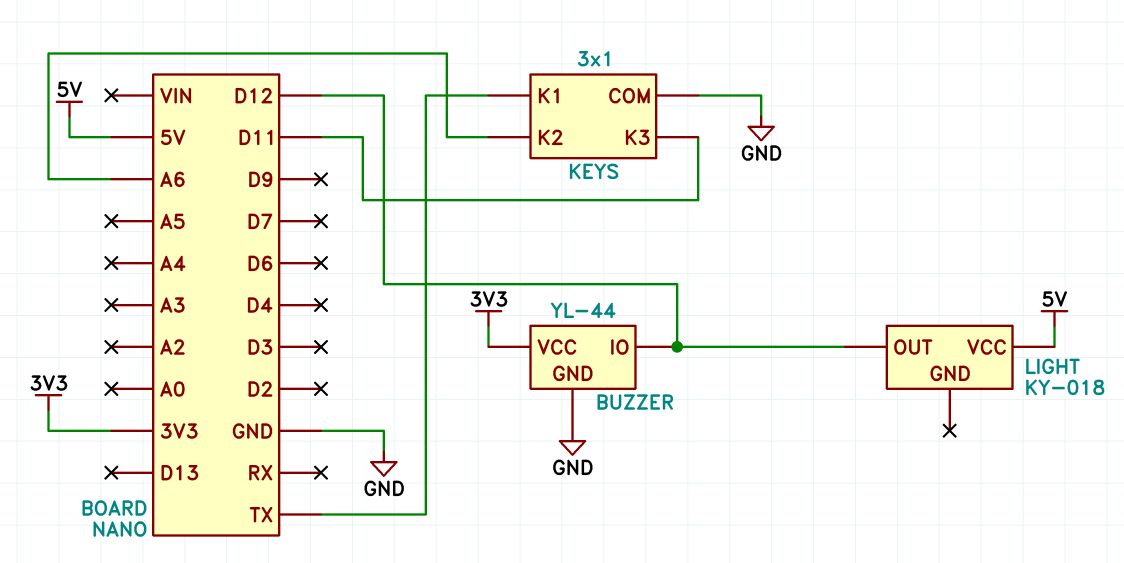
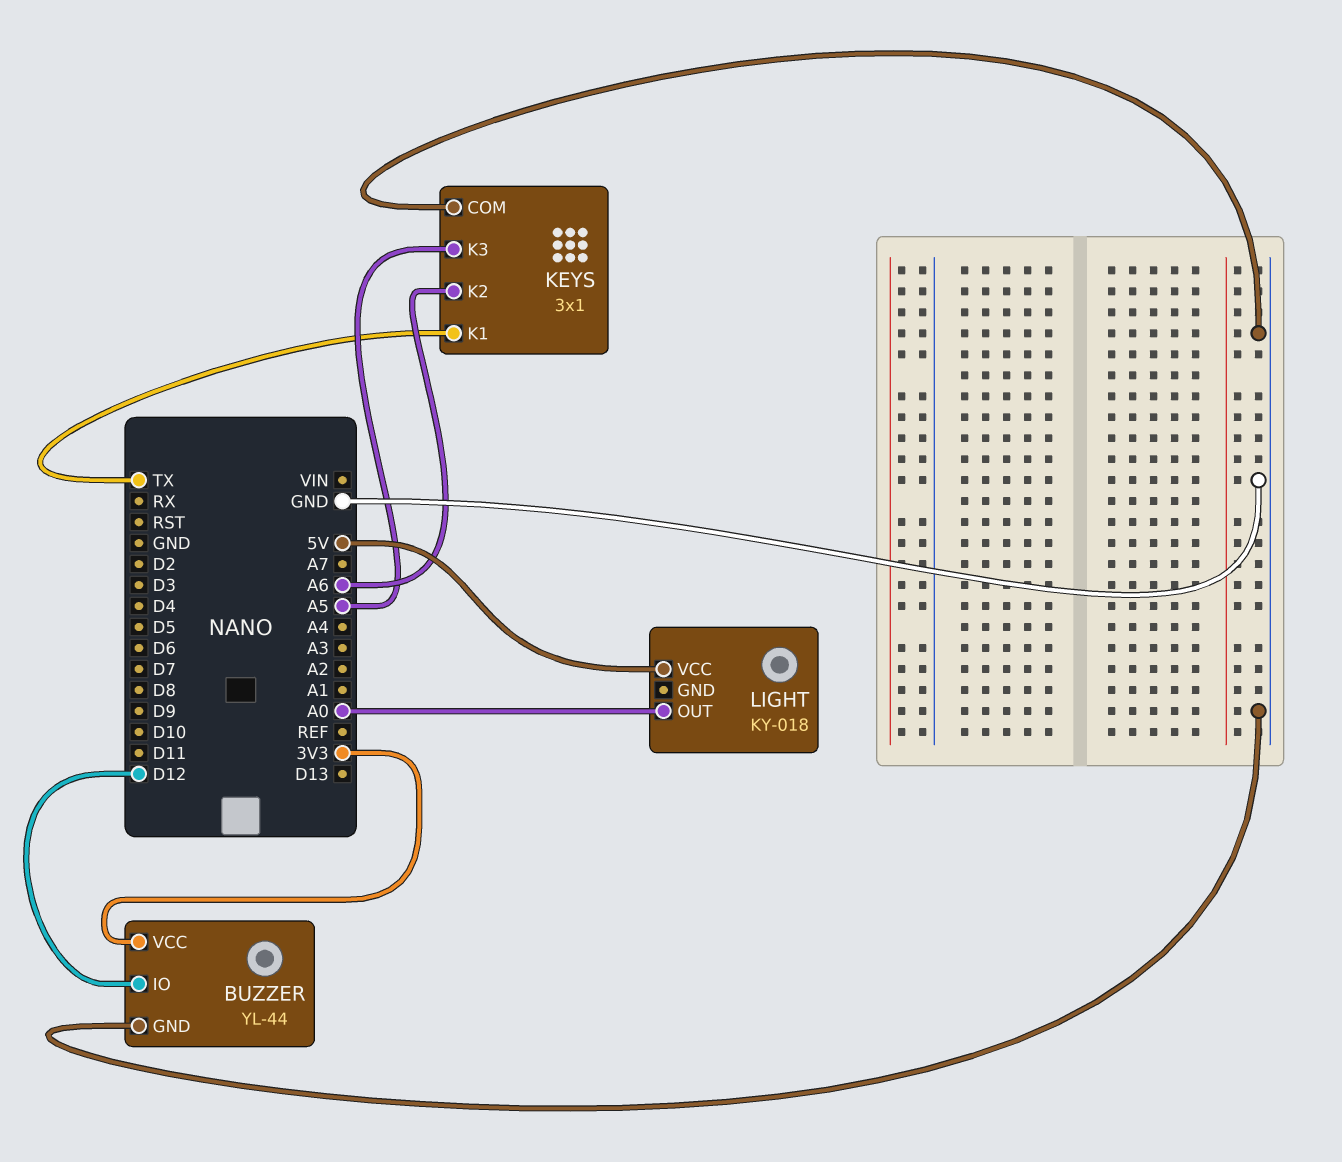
KEYS pin K3: D11 -> A5
LIGHT pin OUT: D12 -> A0

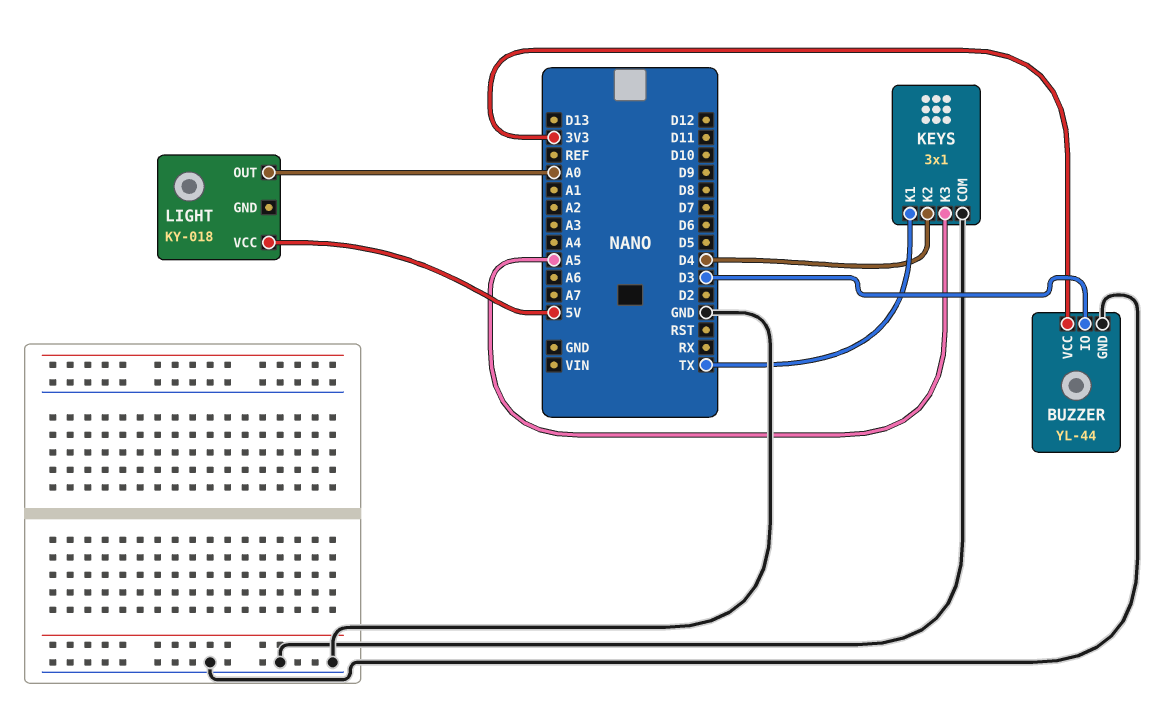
BUZZER pin IO: D12 -> D3
KEYS pin K2: A6 -> D4

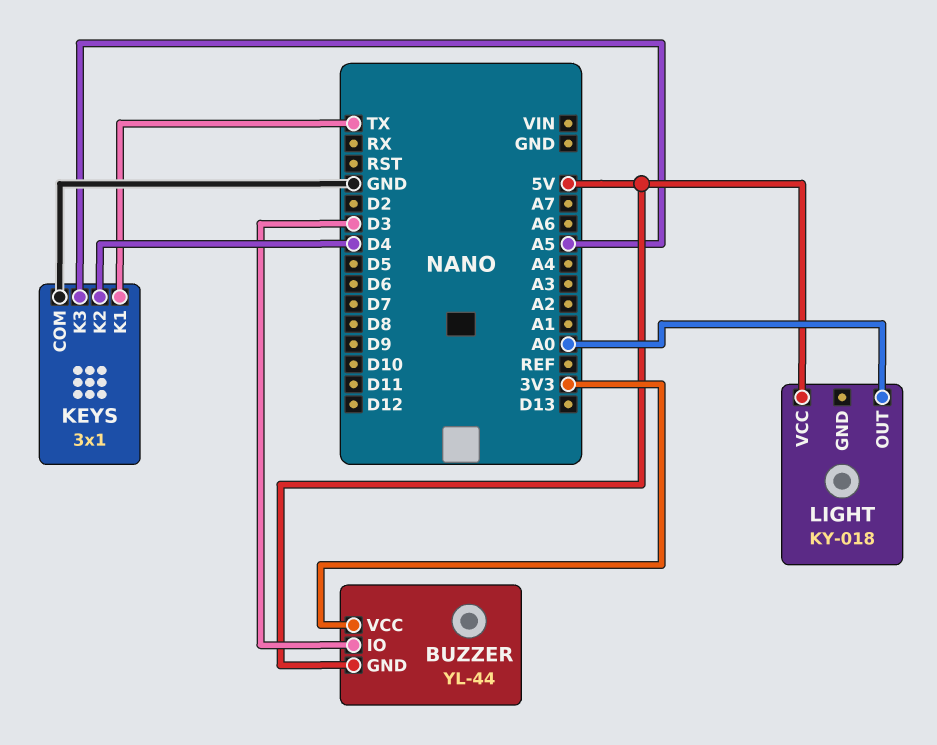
BUZZER pin GND: GND -> 5V

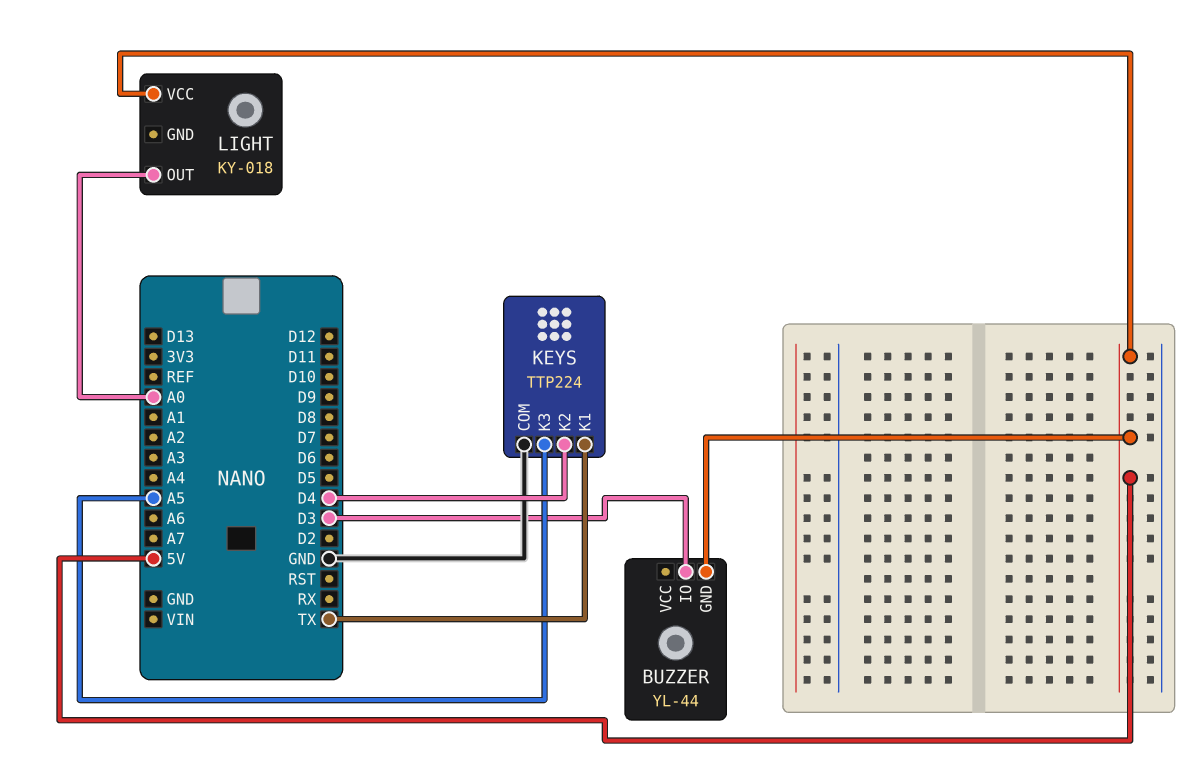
BUZZER pin VCC: 3V3 -> none
KEYS: 3x1 -> TTP224

